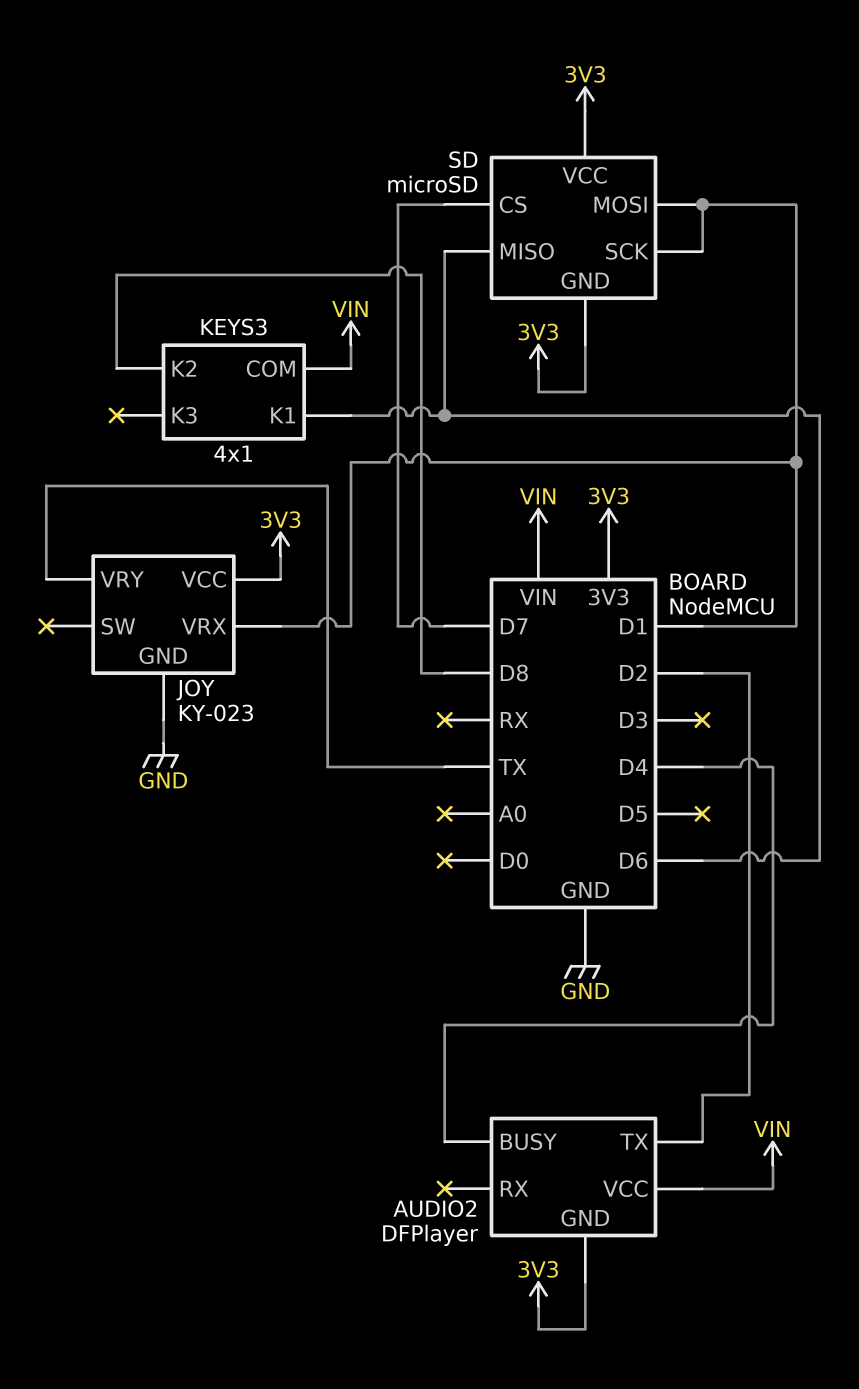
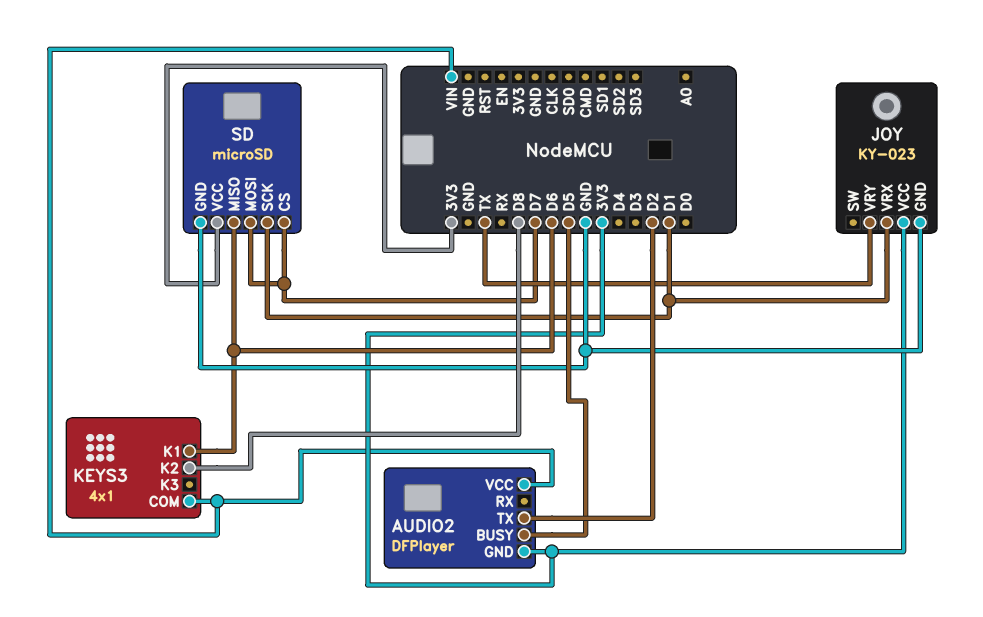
AUDIO2 pin BUSY: D4 -> D5
SD pin GND: 3V3 -> GND
SD pin MOSI: D1 -> D7

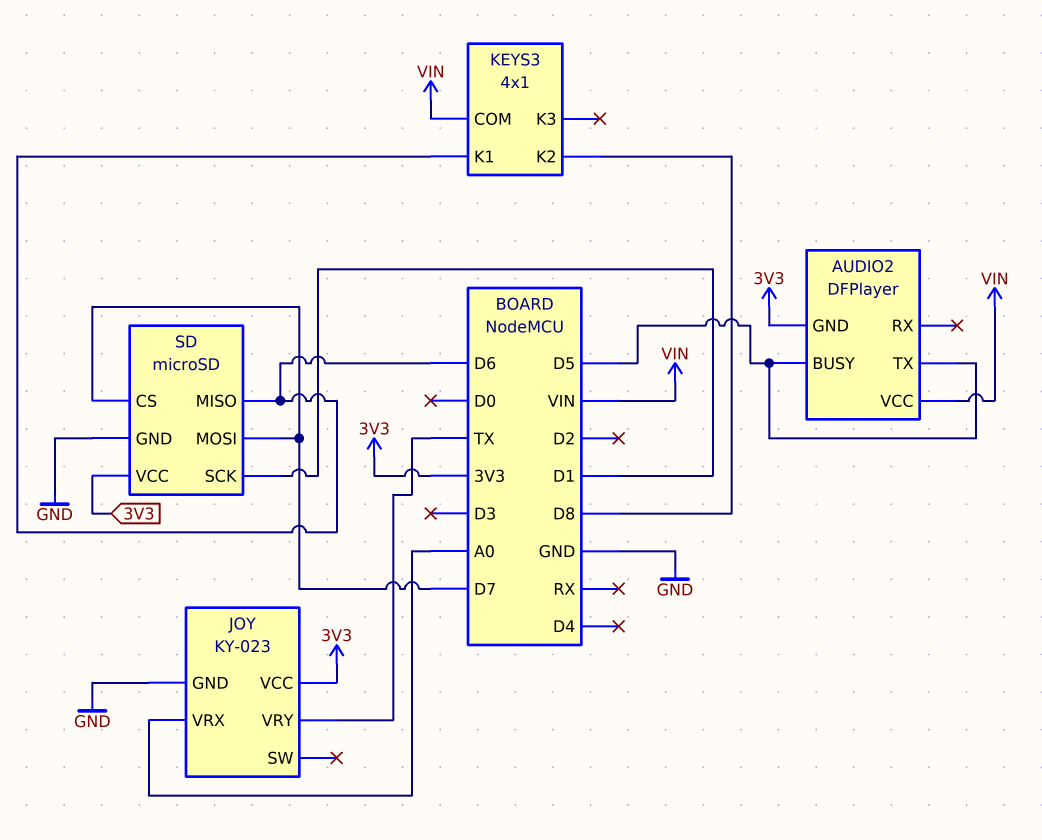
AUDIO2 pin TX: D2 -> D5
JOY pin VRX: D1 -> A0

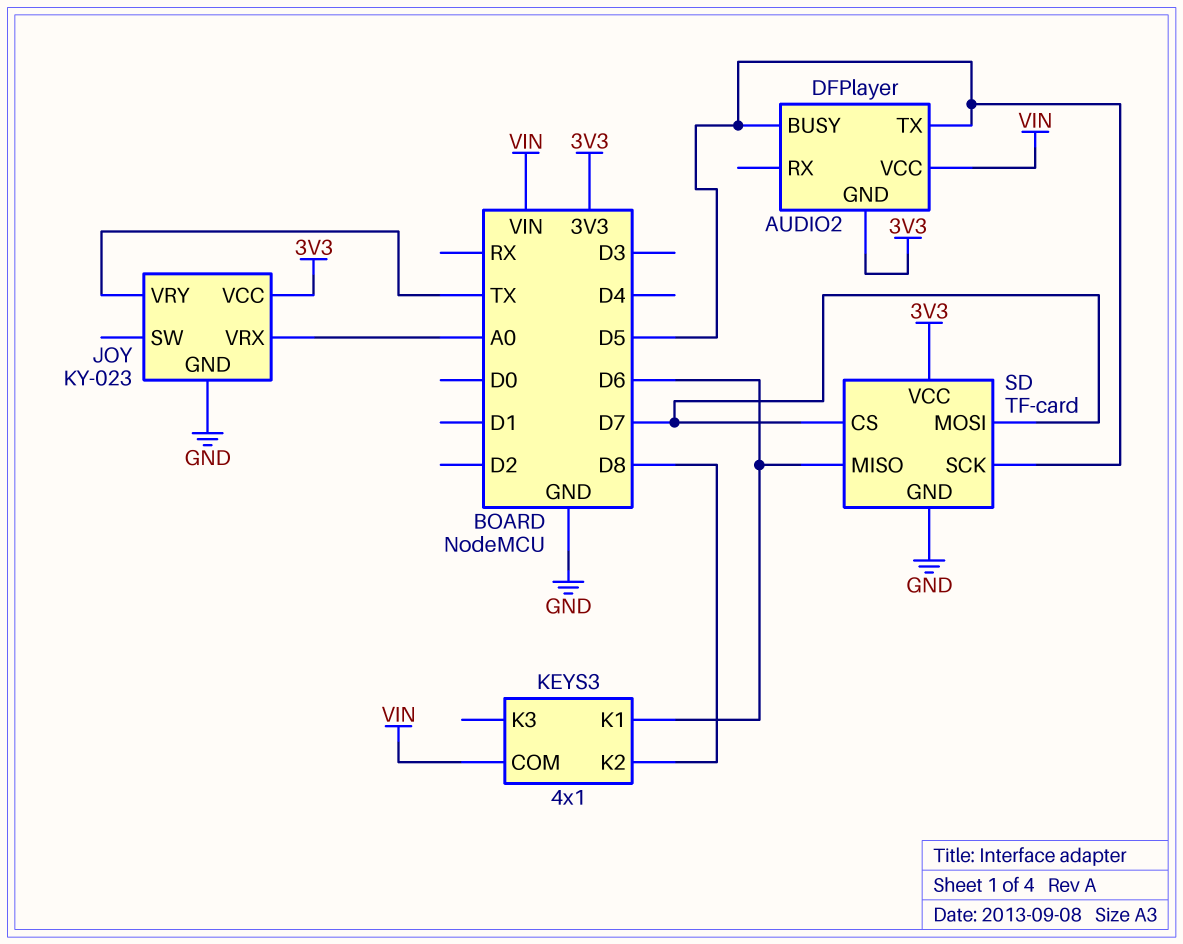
SD: microSD -> TF-card
SD pin SCK: D1 -> D5

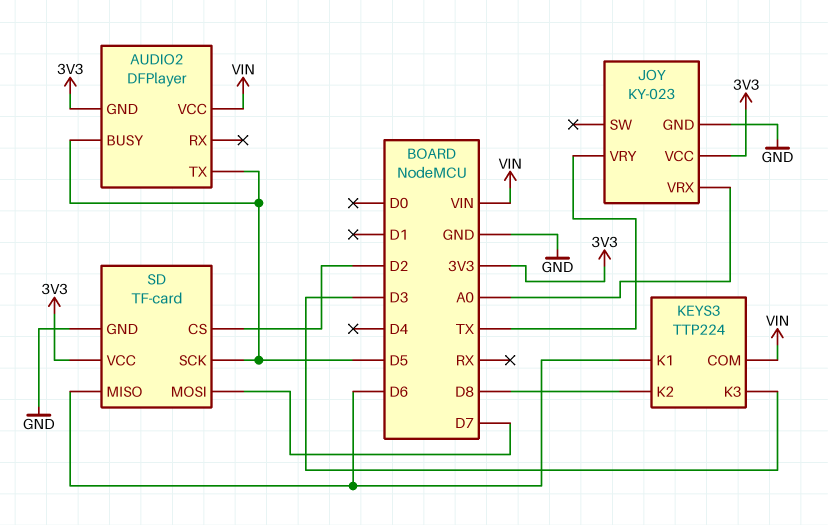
KEYS3: 4x1 -> TTP224
KEYS3 pin K3: none -> D3
SD pin CS: D7 -> D2

